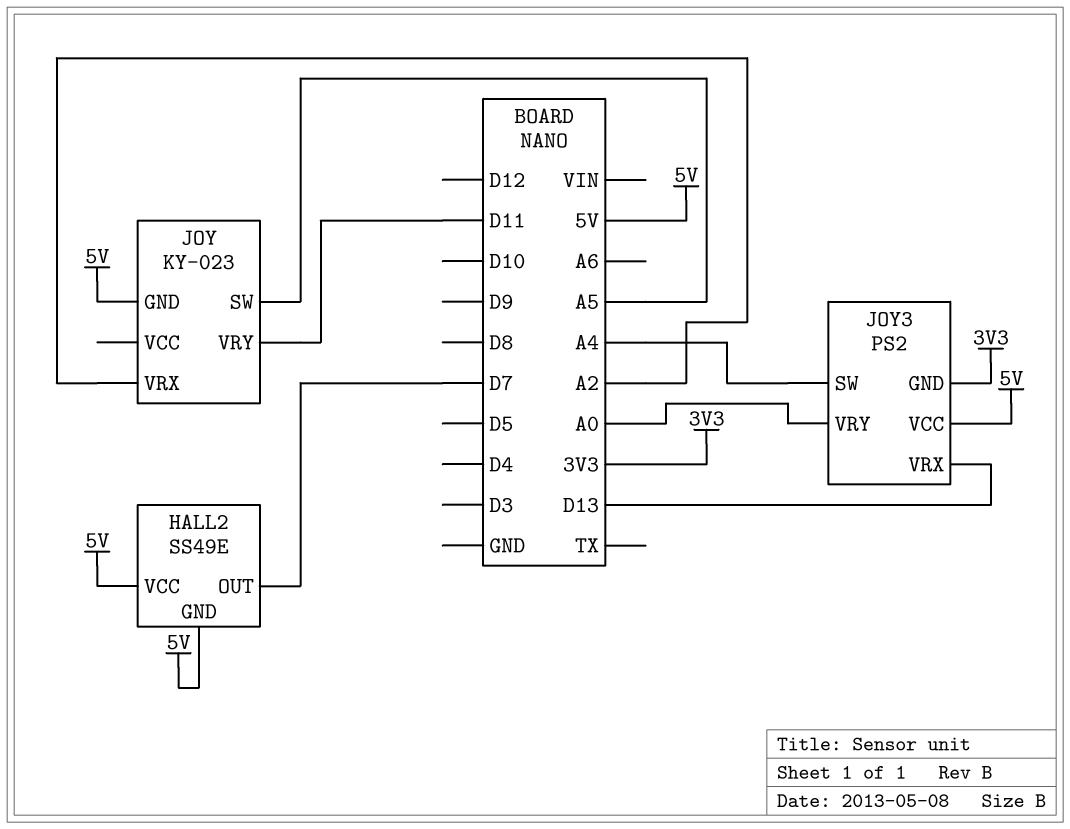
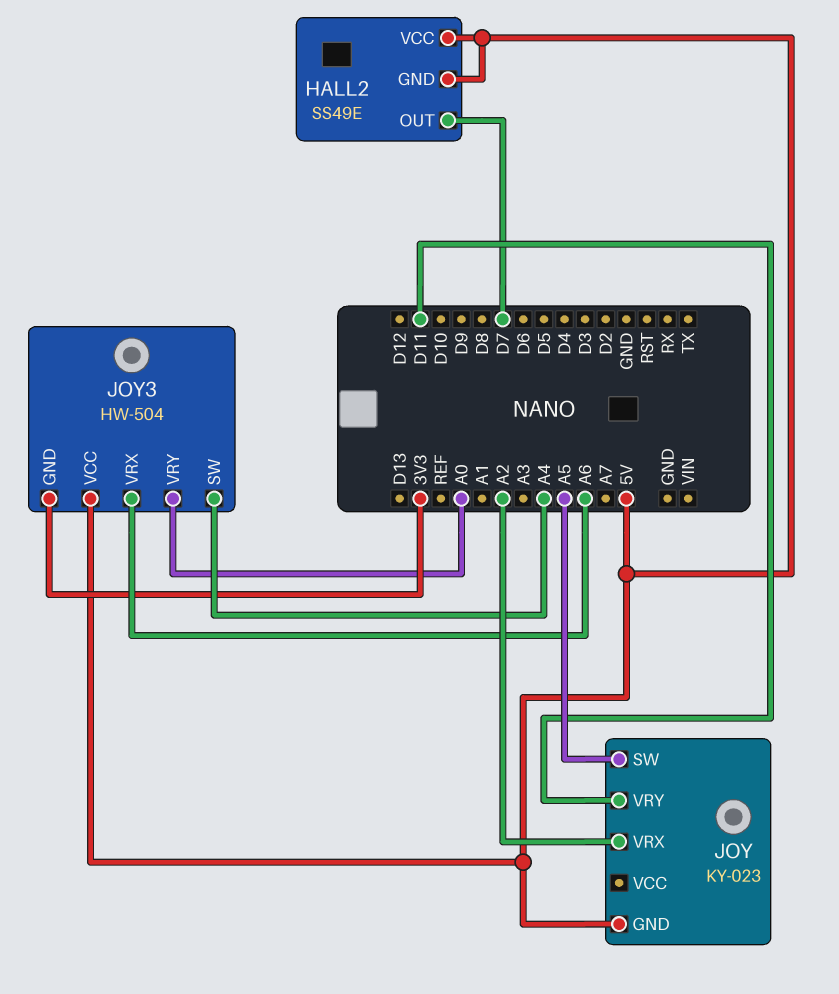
JOY3: PS2 -> HW-504
JOY3 pin VRX: D13 -> A6

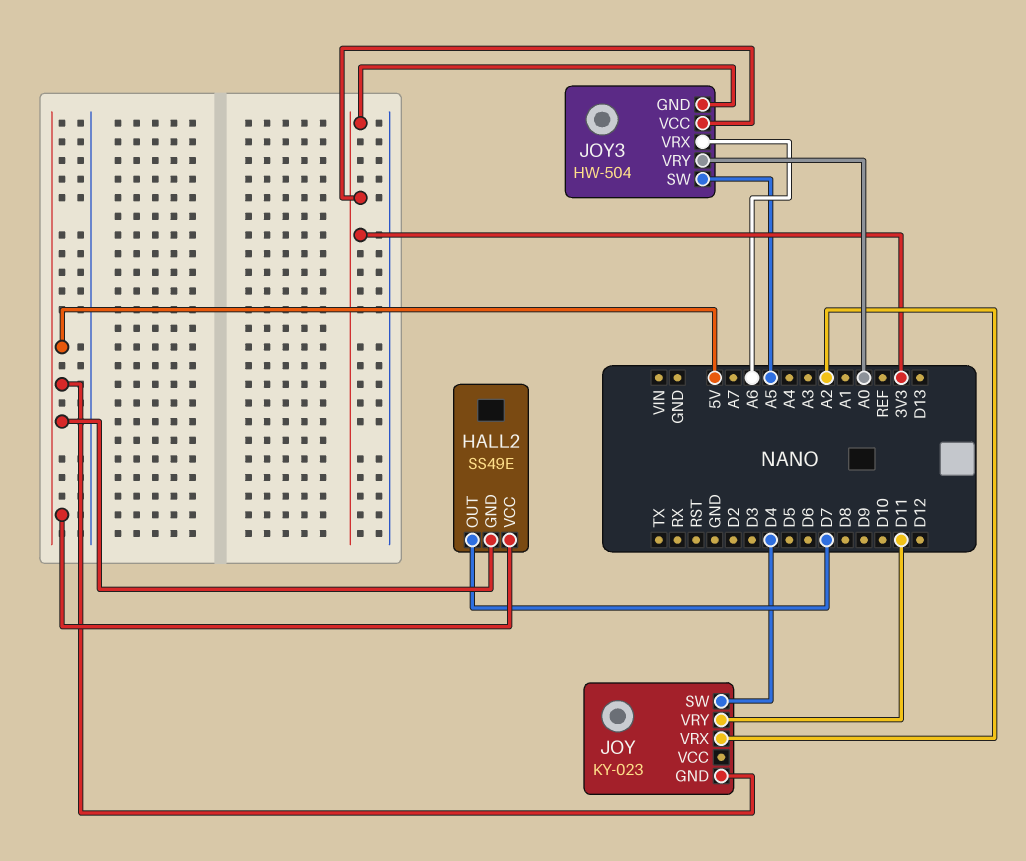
JOY pin SW: A5 -> D4
JOY3 pin SW: A4 -> A5
JOY3 pin VCC: 5V -> 3V3

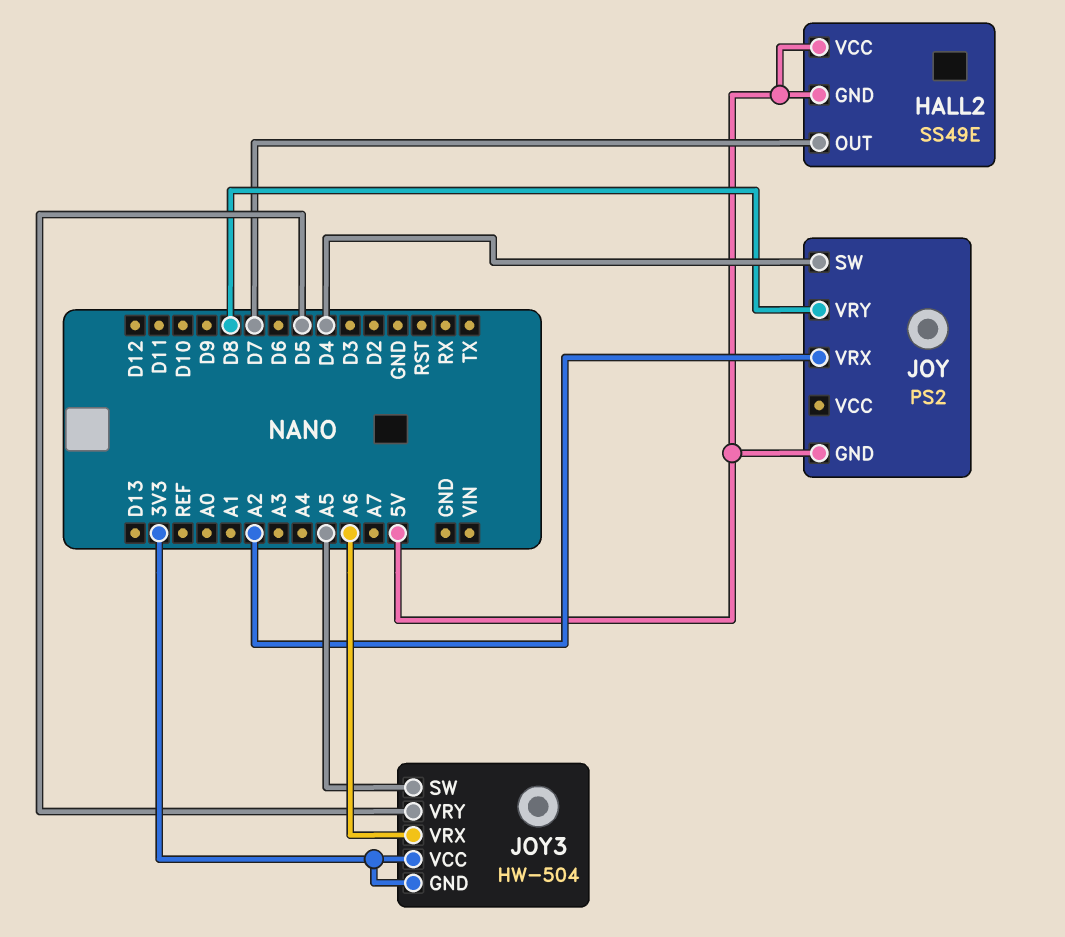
JOY: KY-023 -> PS2
JOY pin VRY: D11 -> D8
JOY3 pin VRY: A0 -> D5

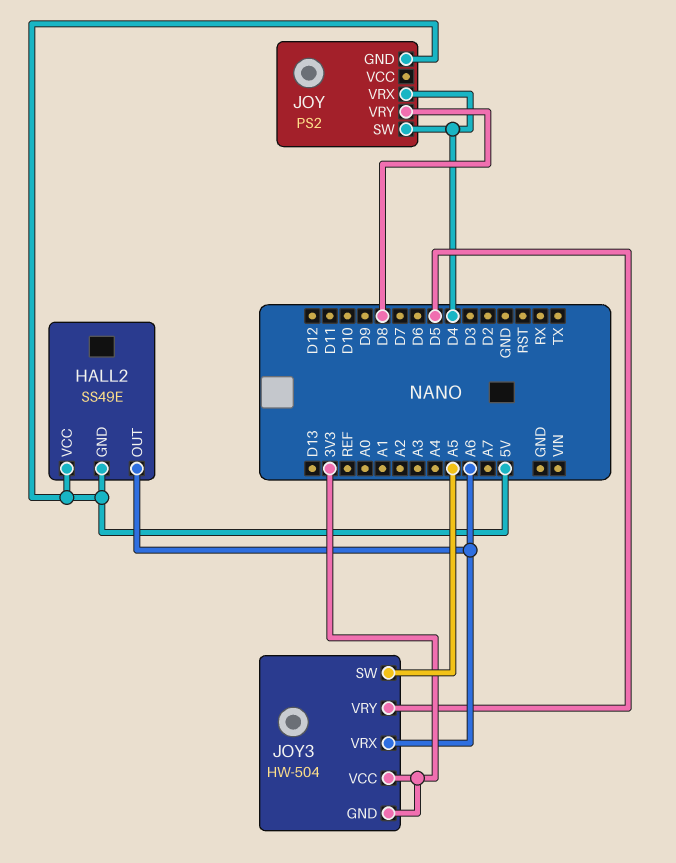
HALL2 pin OUT: D7 -> A6
JOY pin VRX: A2 -> D4

